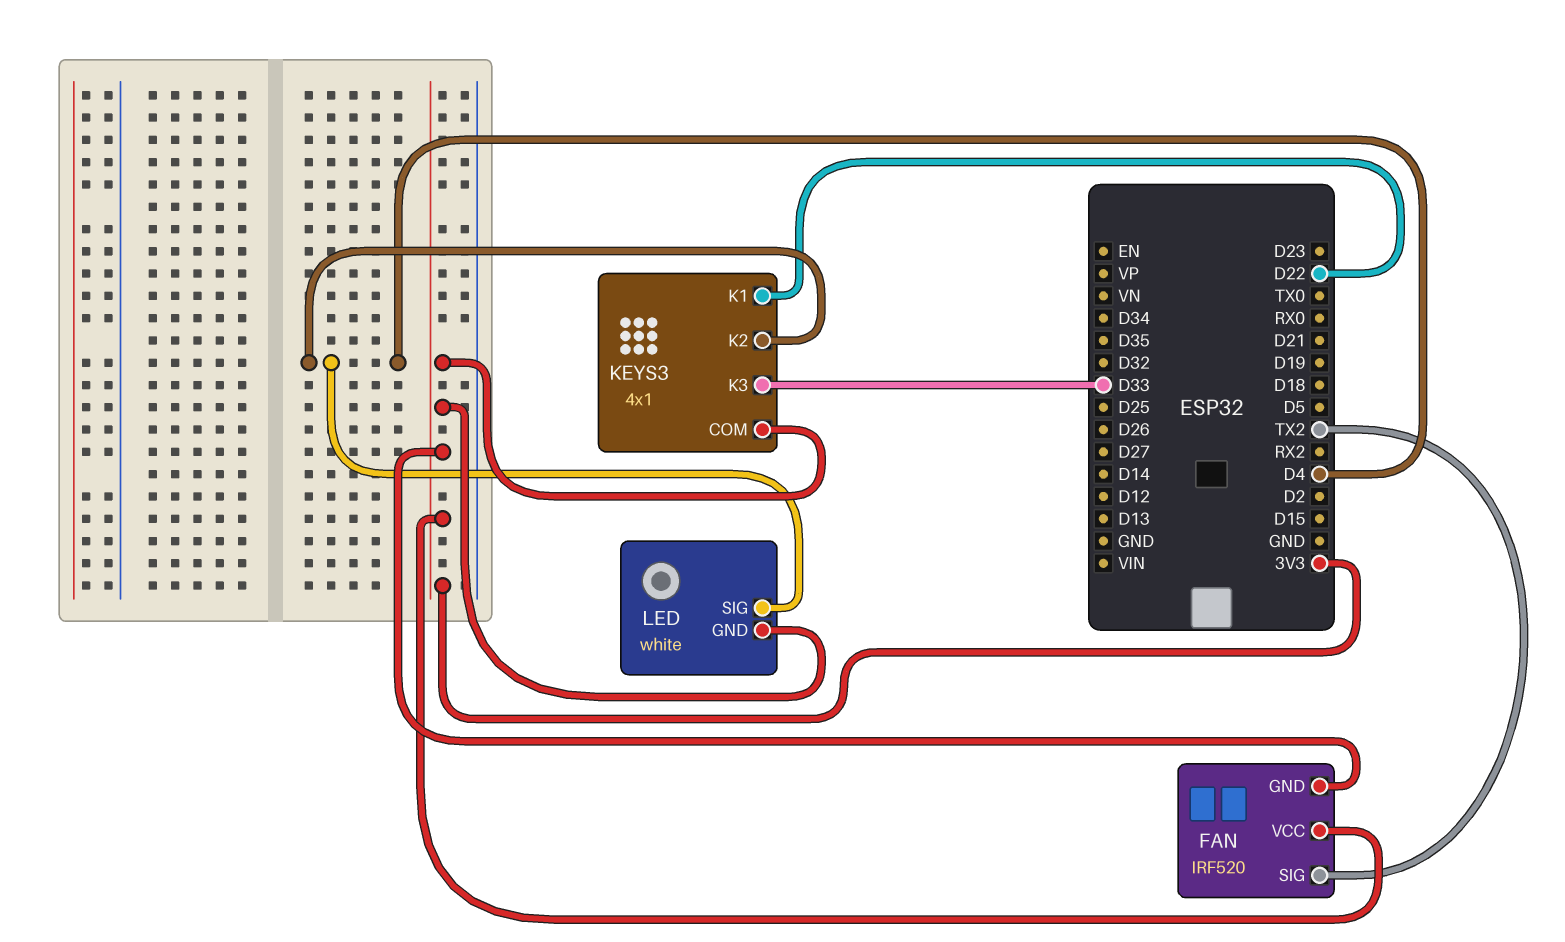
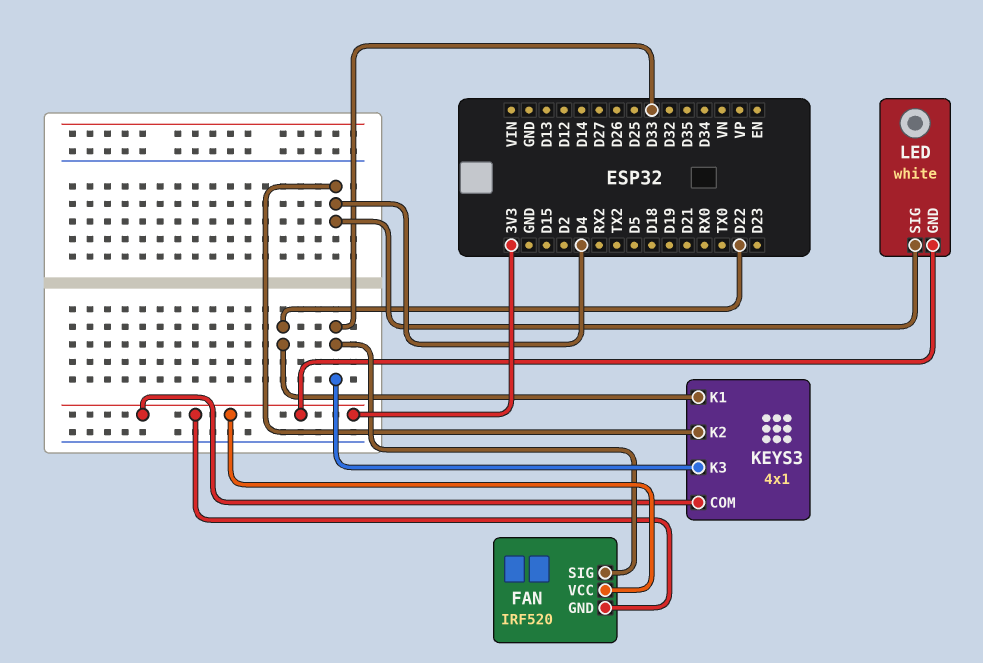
FAN pin SIG: TX2 -> D33

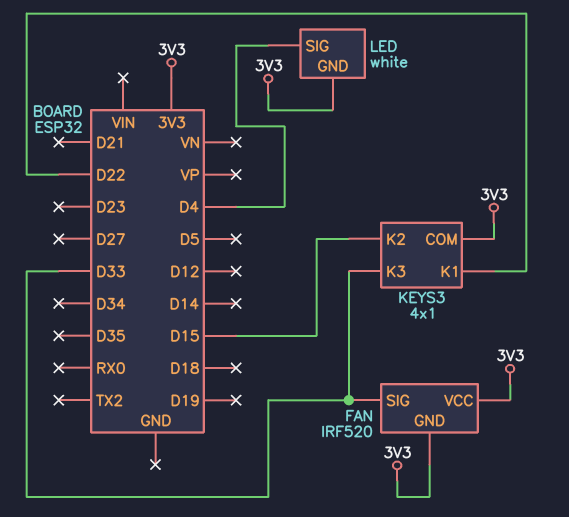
KEYS3 pin K2: D4 -> D15

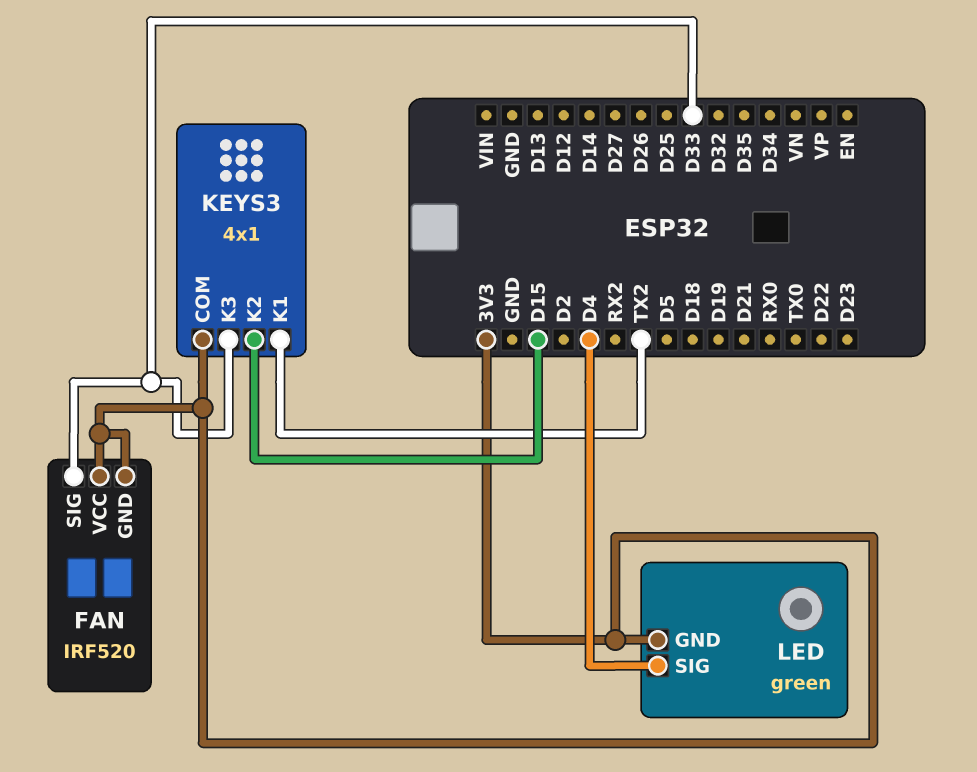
KEYS3 pin K1: D22 -> TX2
LED: white -> green

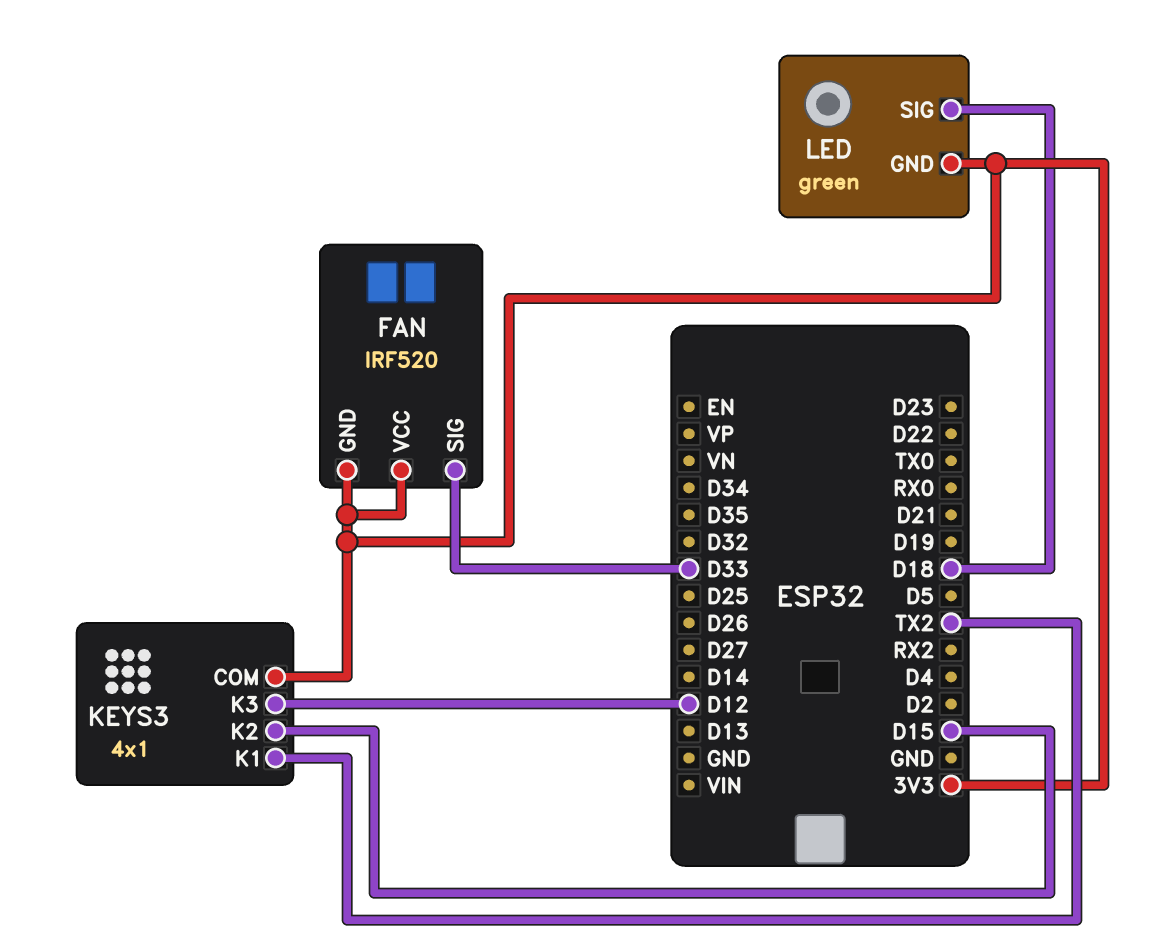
KEYS3 pin K3: D33 -> D12
LED pin SIG: D4 -> D18

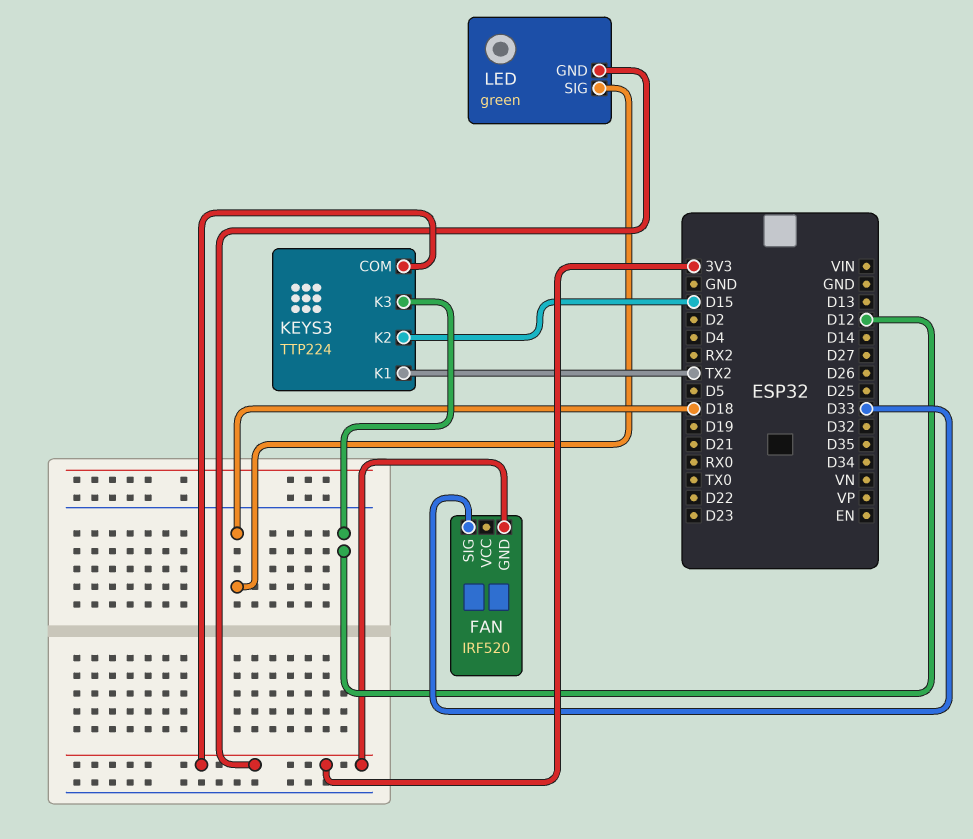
FAN pin VCC: 3V3 -> none
KEYS3: 4x1 -> TTP224

